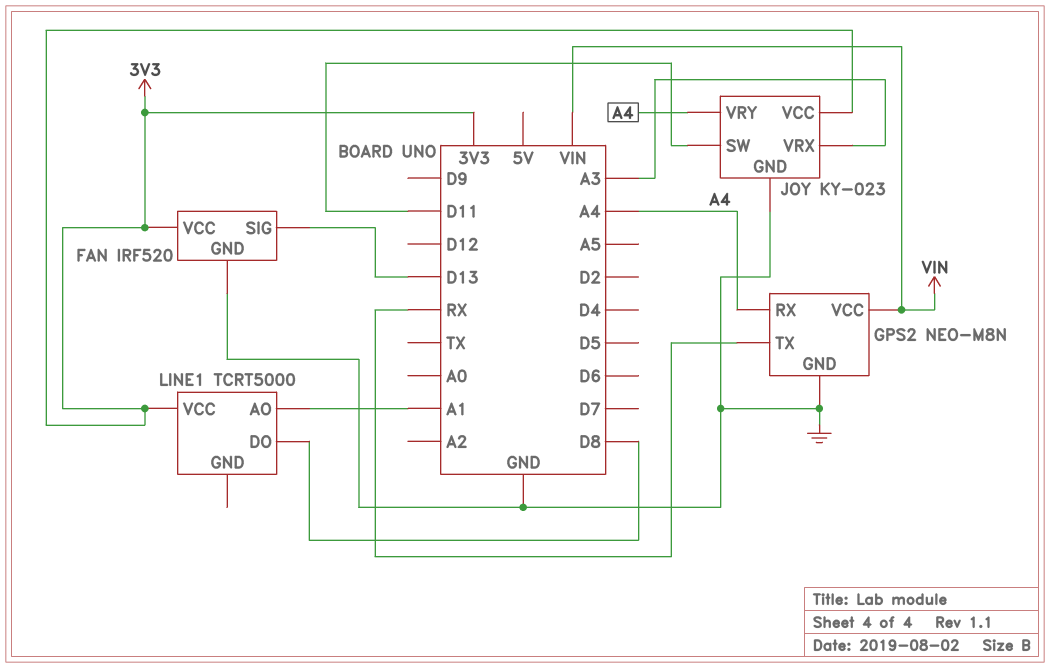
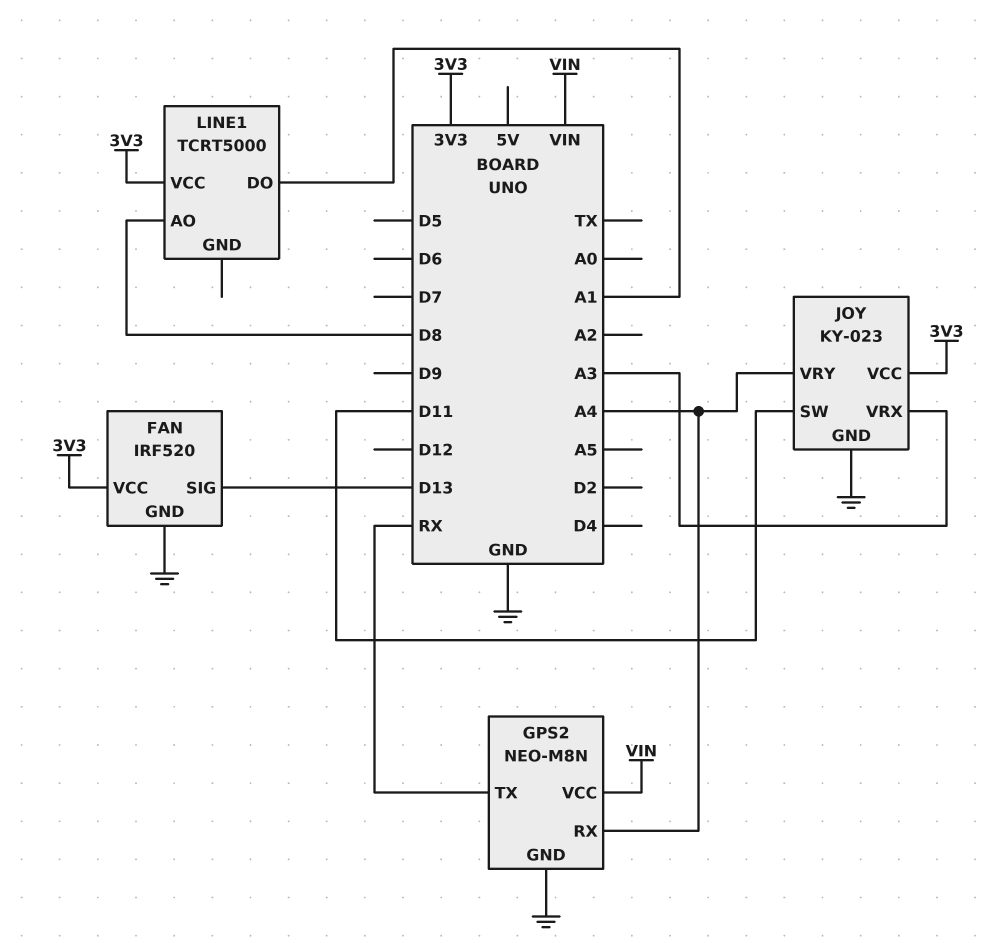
LINE1 pin AO: A1 -> D8
LINE1 pin DO: D8 -> A1

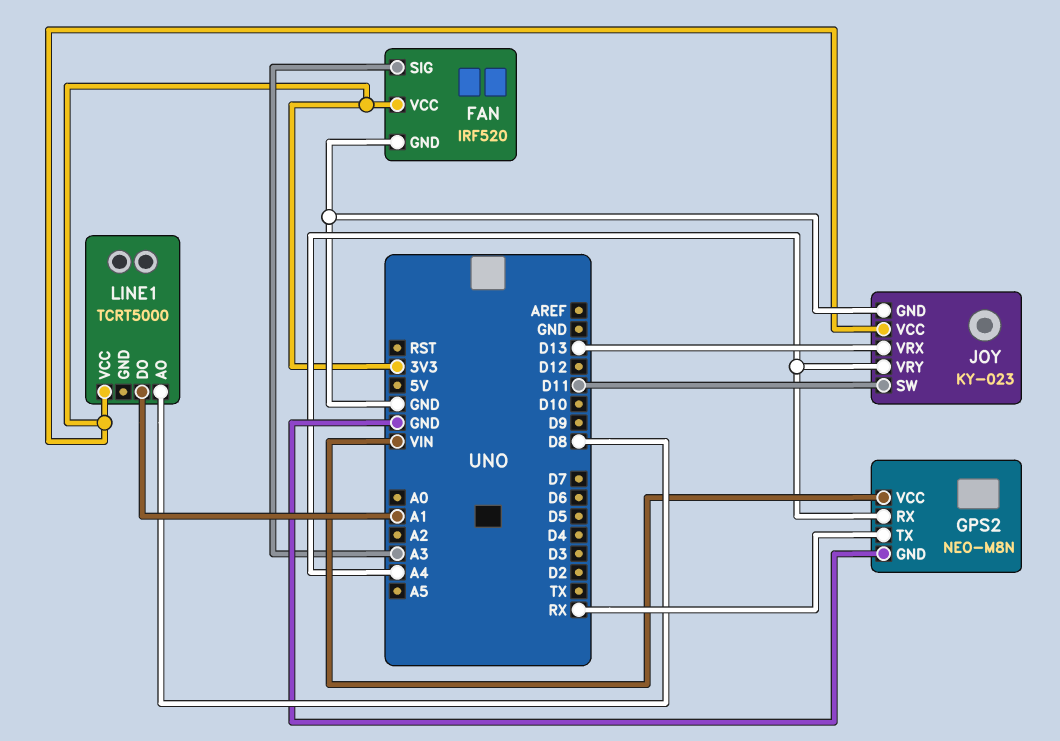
FAN pin SIG: D13 -> A3
JOY pin VRX: A3 -> D13

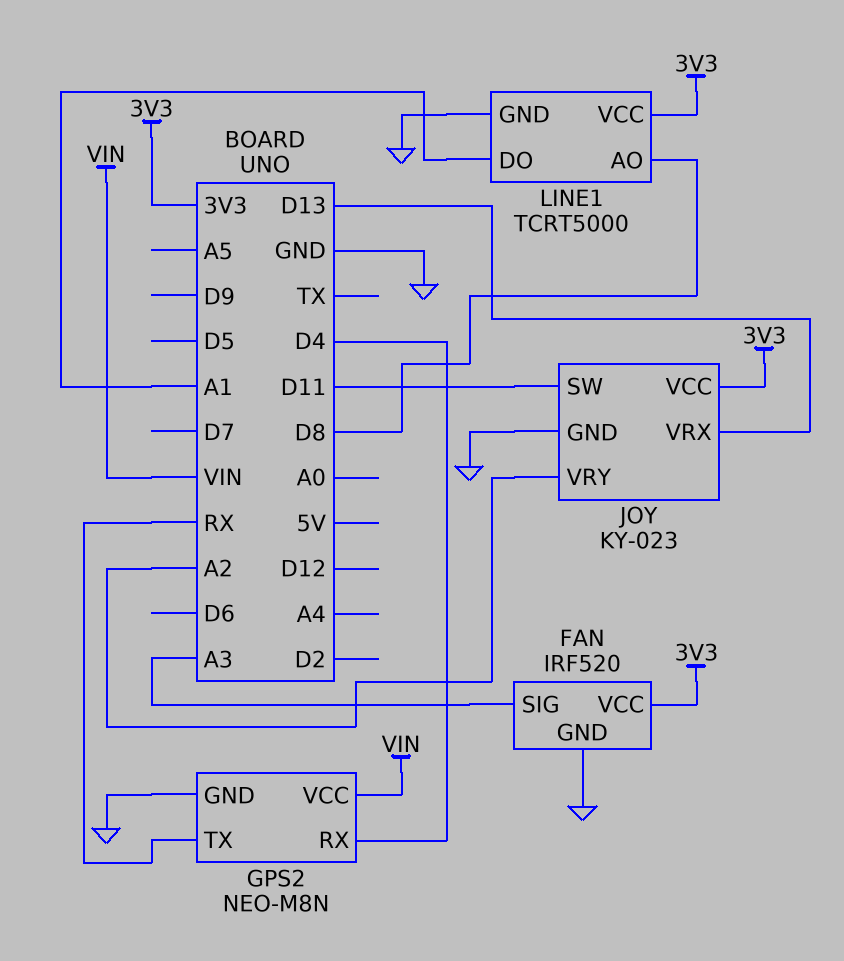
GPS2 pin RX: A4 -> D4
JOY pin VRY: A4 -> A2
LINE1 pin GND: none -> GND

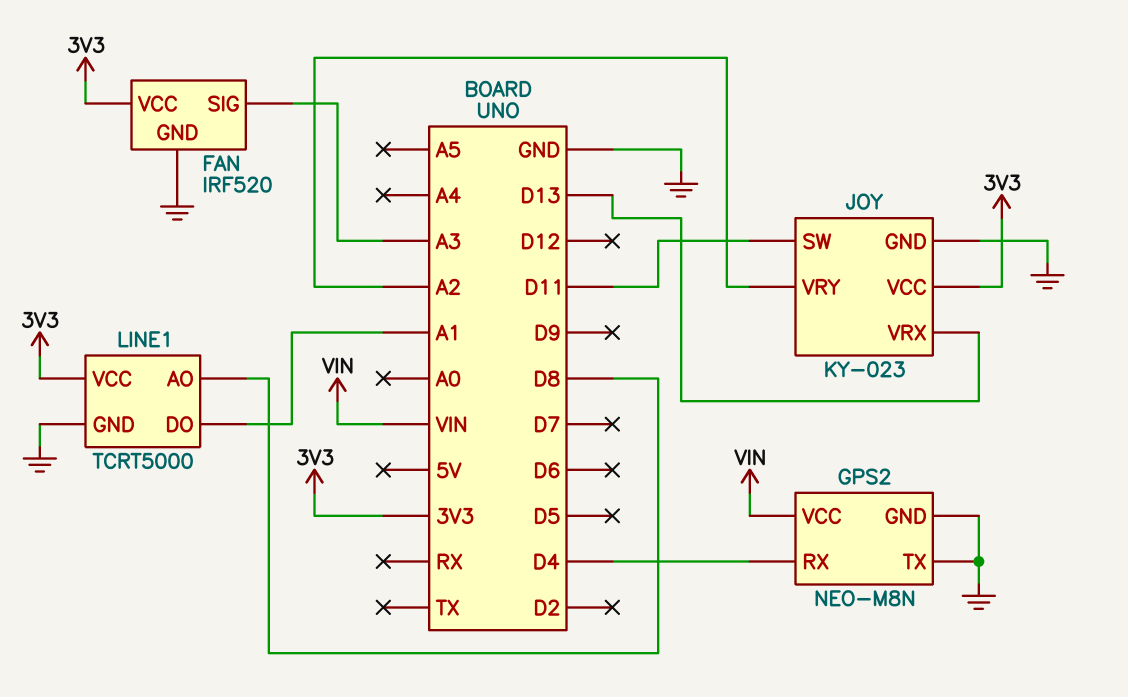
GPS2 pin TX: RX -> GND

